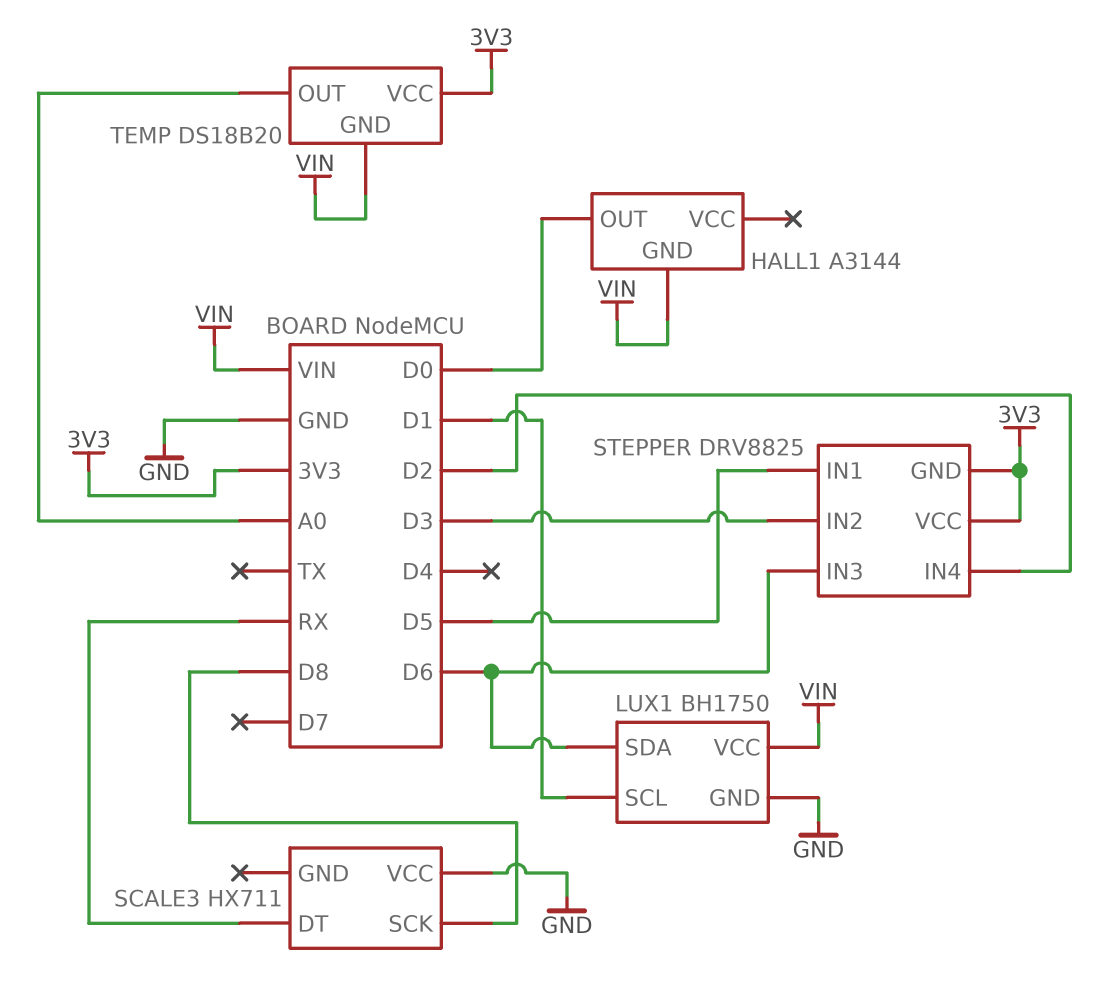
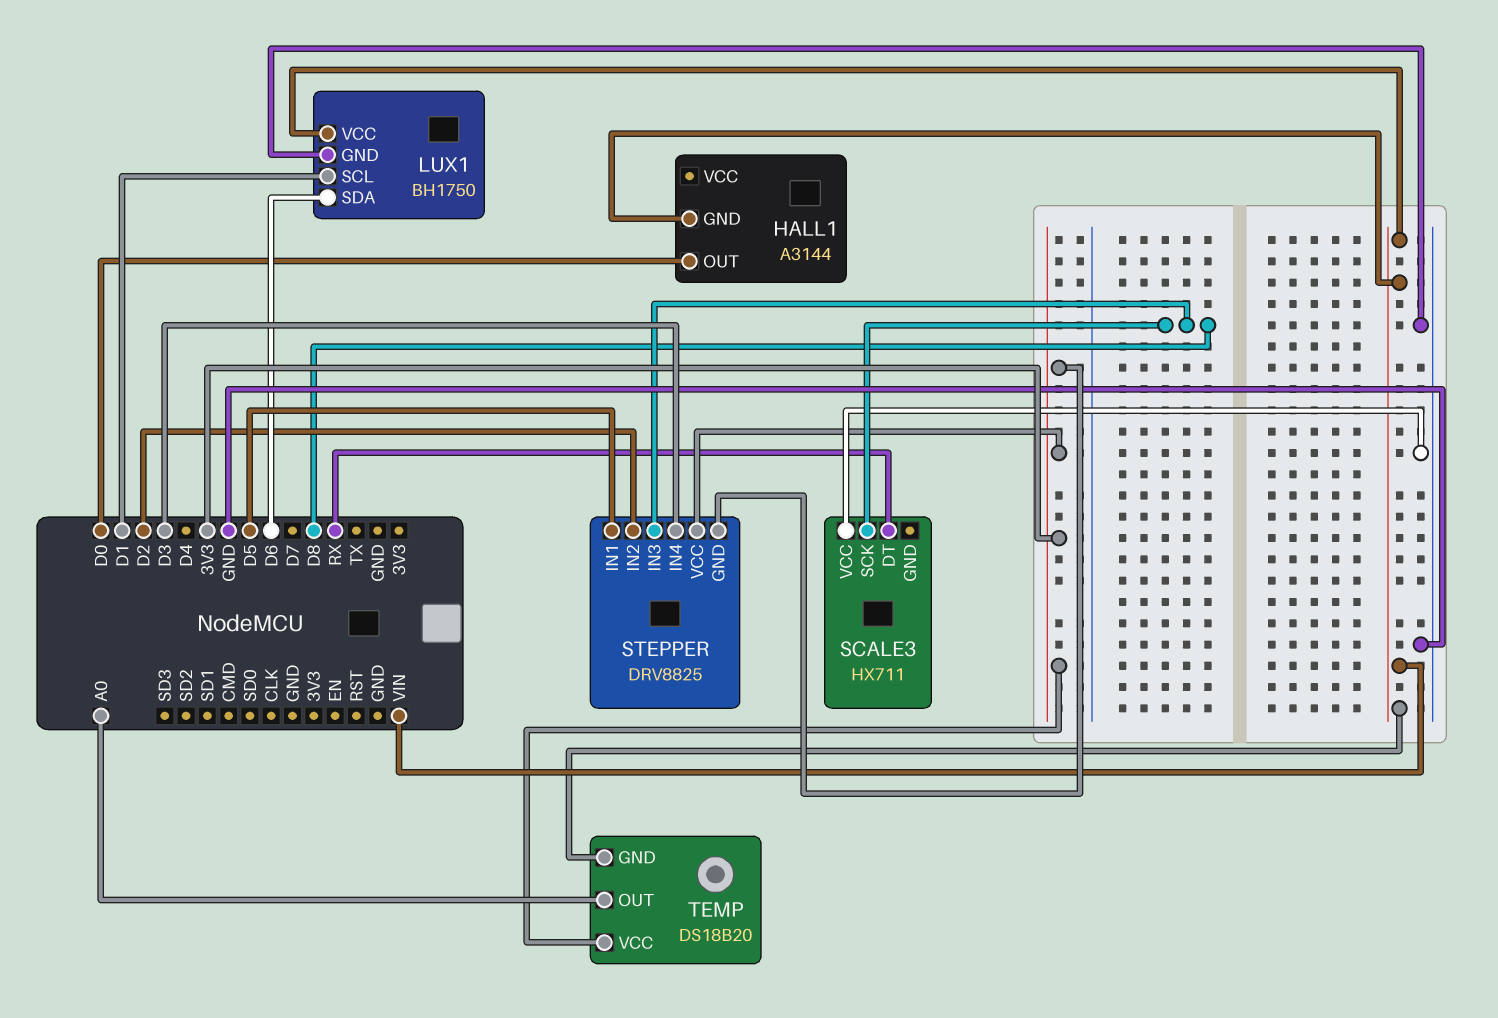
STEPPER pin IN2: D3 -> D2
STEPPER pin IN3: D6 -> D8
STEPPER pin IN4: D2 -> D3

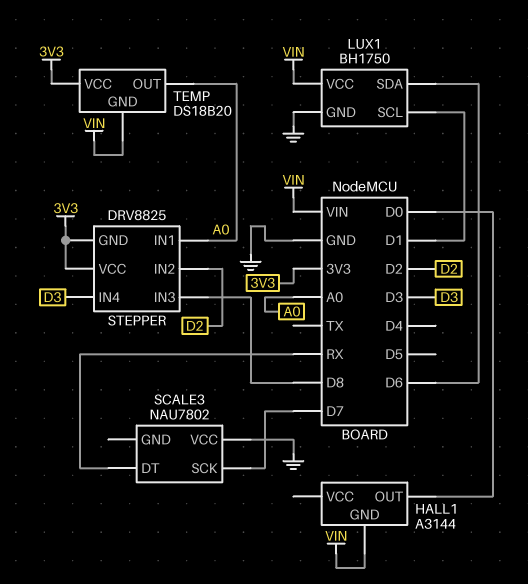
SCALE3: HX711 -> NAU7802
SCALE3 pin SCK: D8 -> D7
STEPPER pin IN1: D5 -> A0

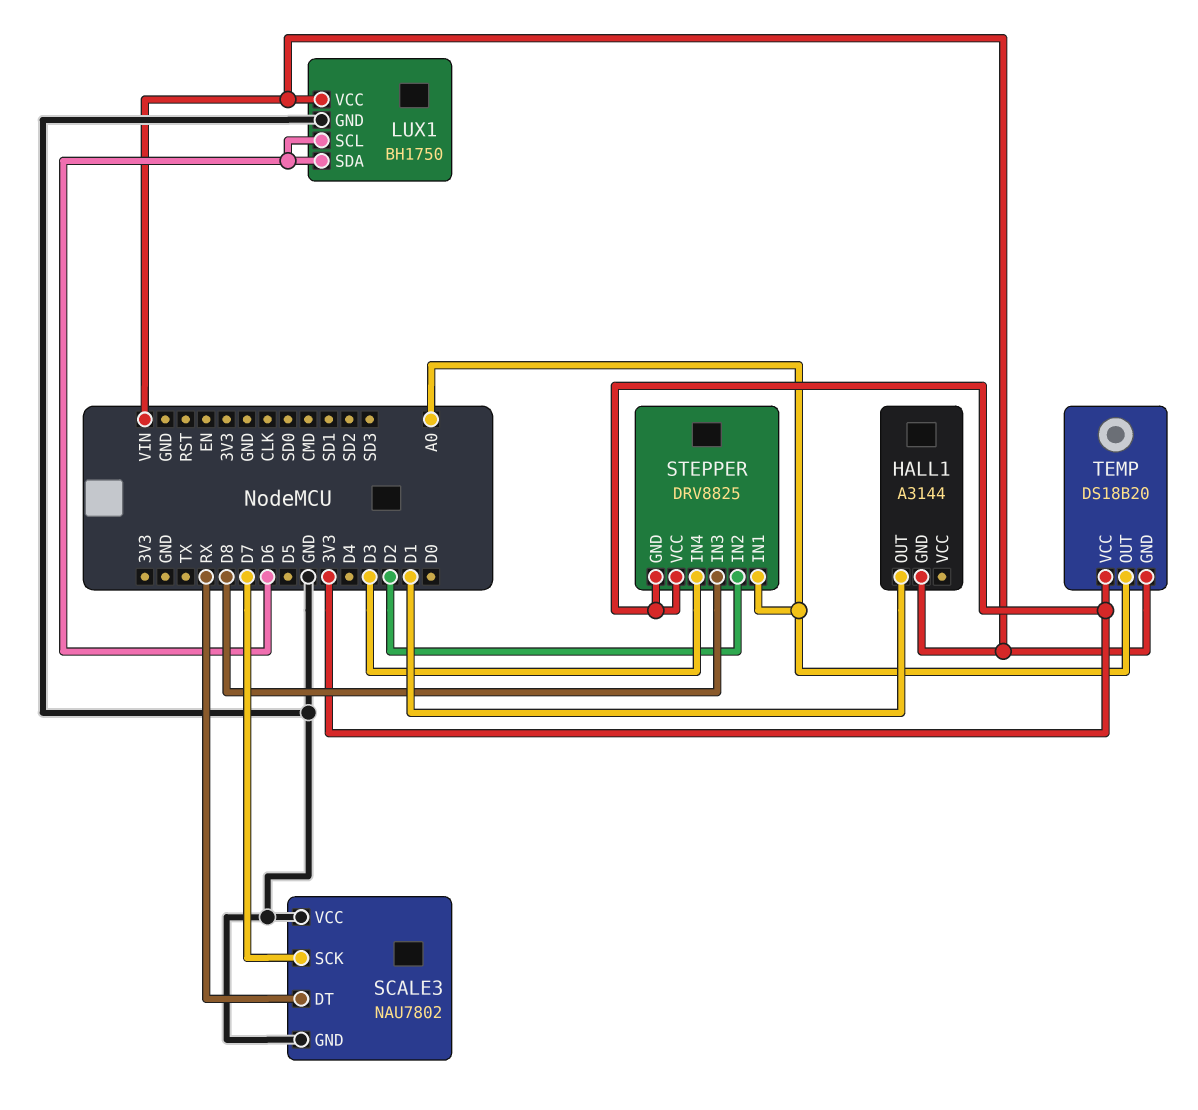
HALL1 pin OUT: D0 -> D1
LUX1 pin SCL: D1 -> D6
SCALE3 pin GND: none -> GND

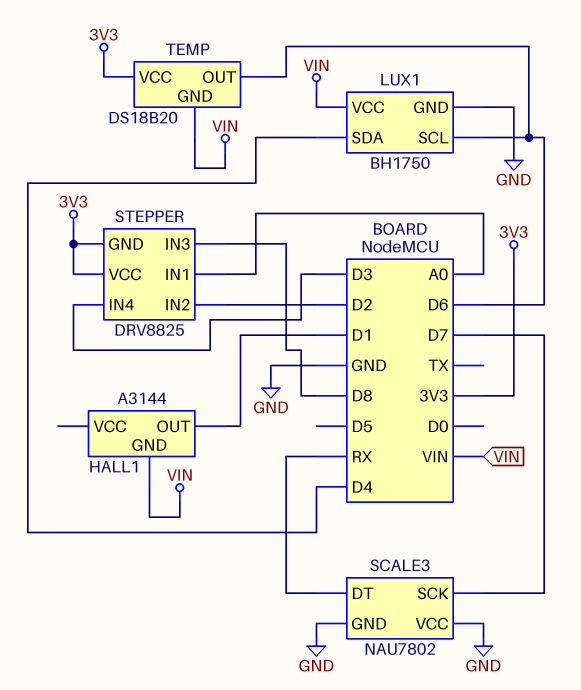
LUX1 pin SDA: D6 -> D4
TEMP pin OUT: A0 -> D6

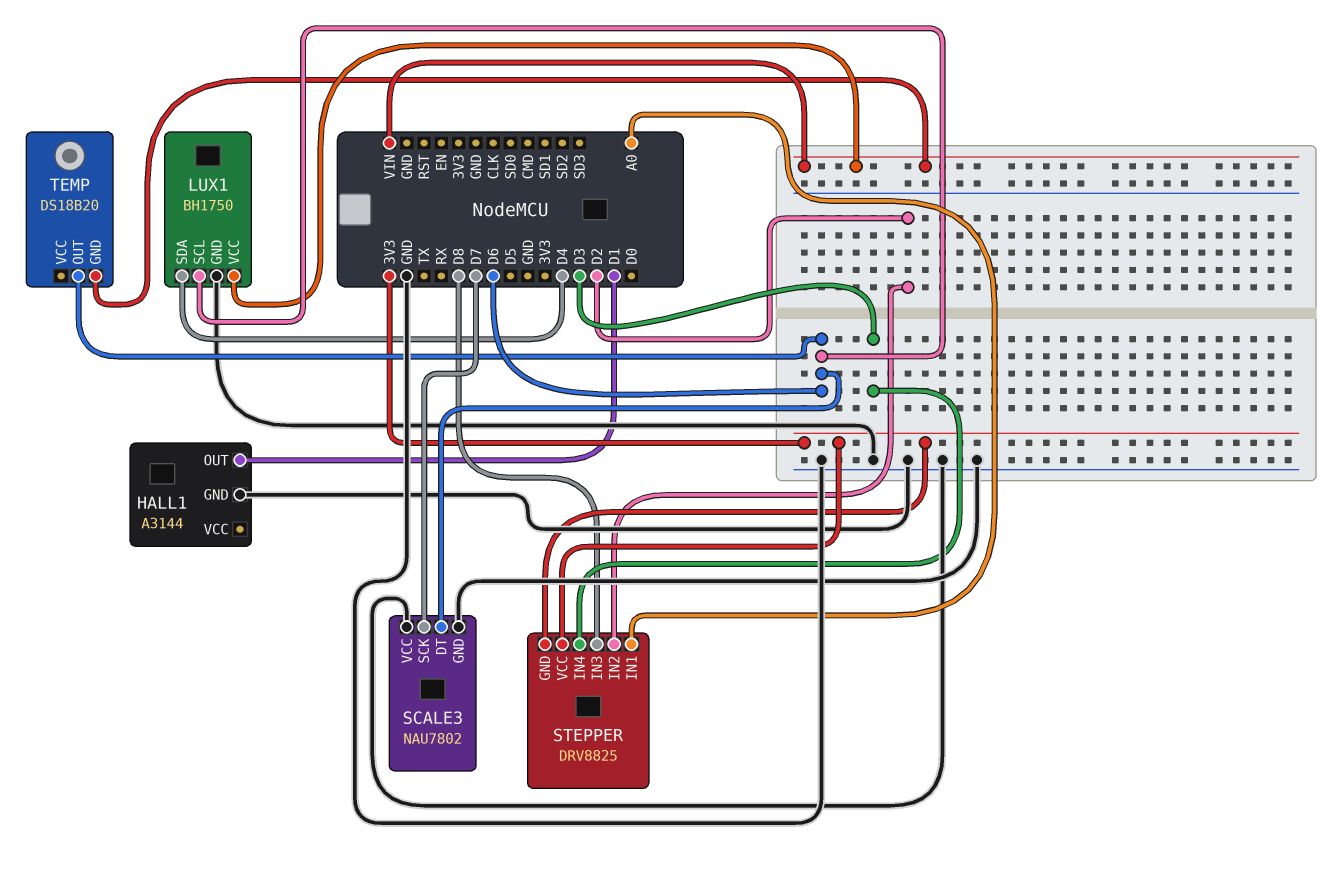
HALL1 pin GND: VIN -> GND
SCALE3 pin DT: RX -> D6
TEMP pin VCC: 3V3 -> none

